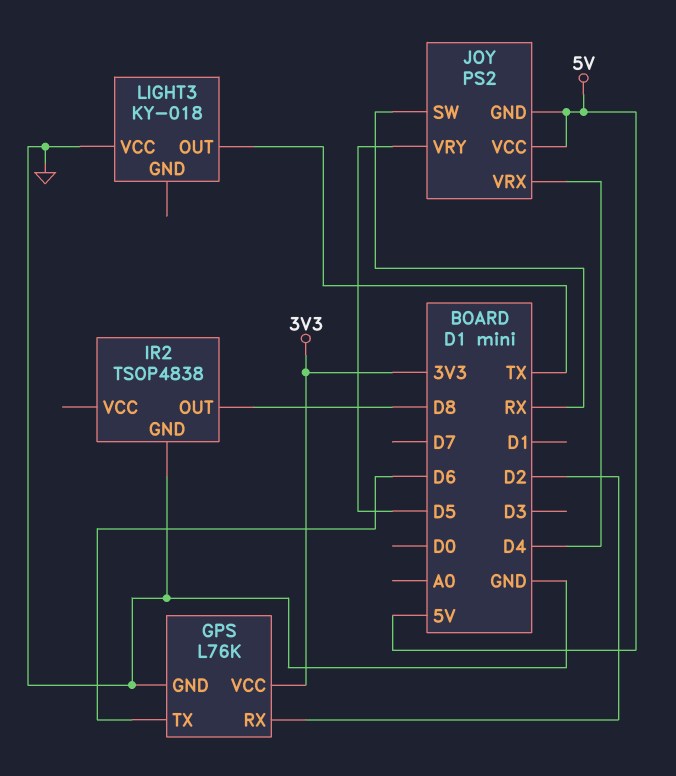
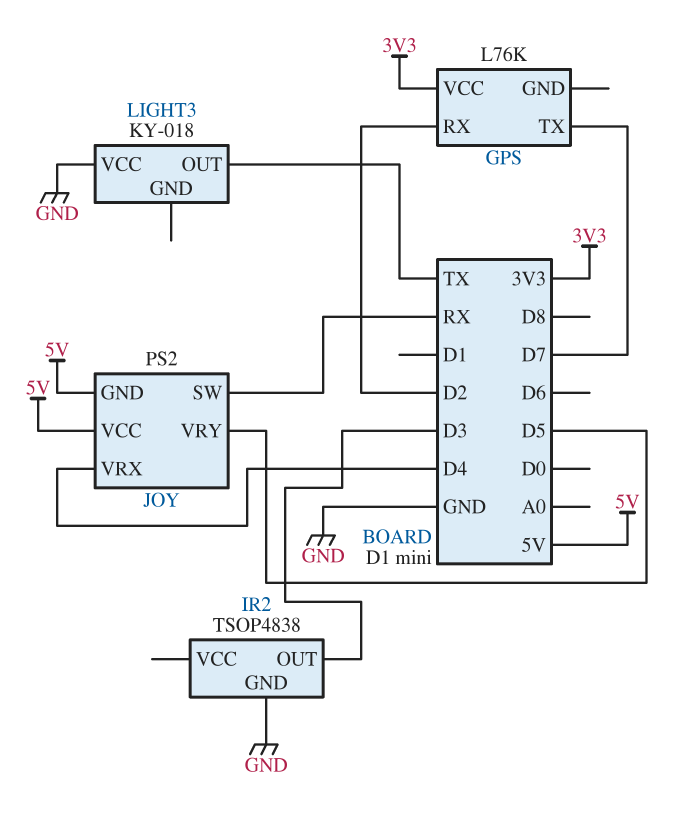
GPS pin GND: GND -> none
GPS pin TX: D6 -> D7
IR2 pin OUT: D8 -> D3

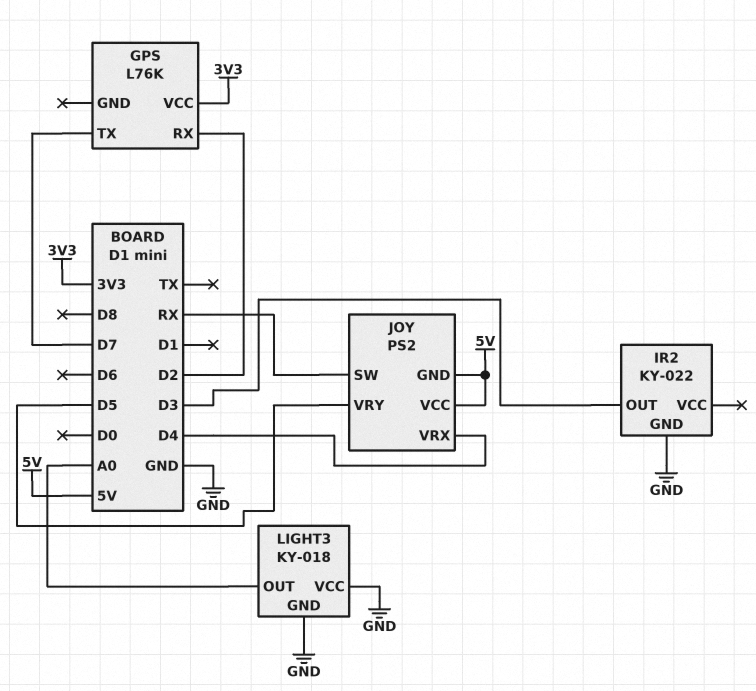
IR2: TSOP4838 -> KY-022
LIGHT3 pin GND: none -> GND
LIGHT3 pin OUT: TX -> A0

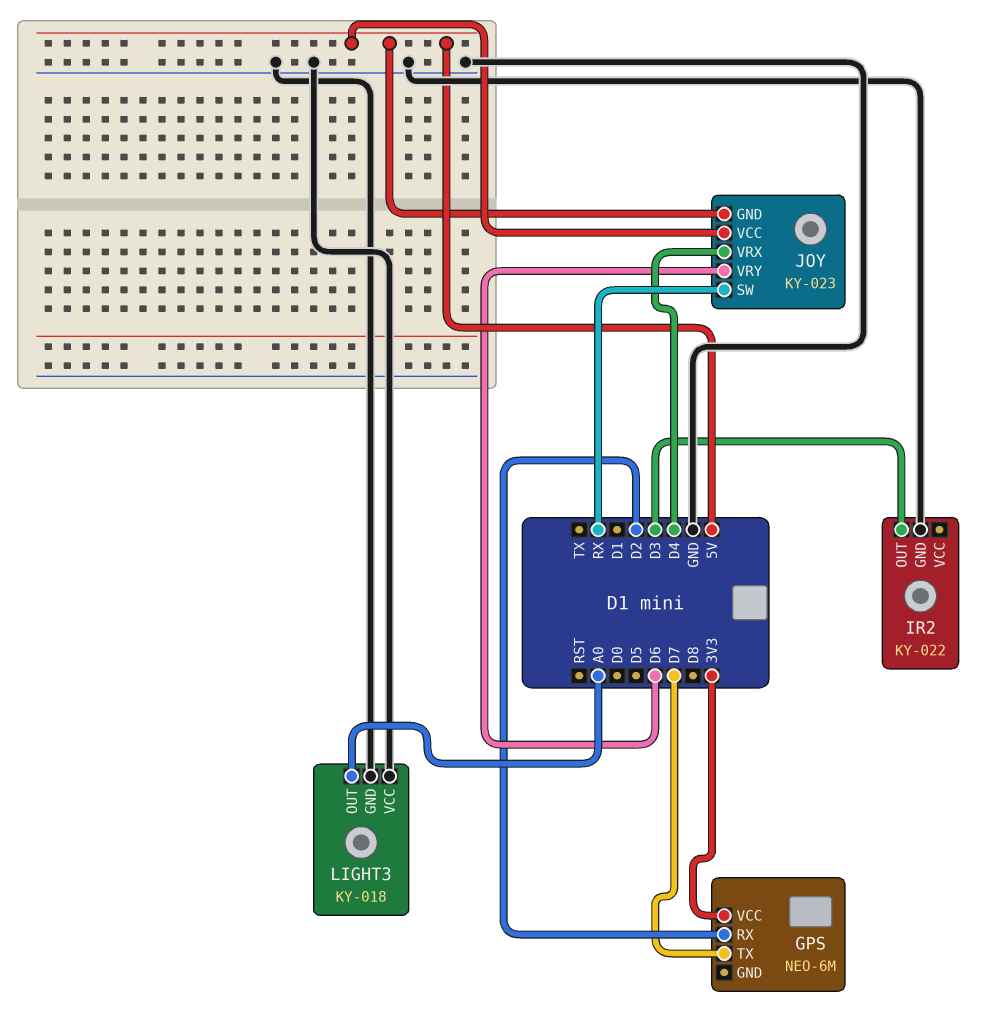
GPS: L76K -> NEO-6M
JOY: PS2 -> KY-023
JOY pin VRY: D5 -> D6

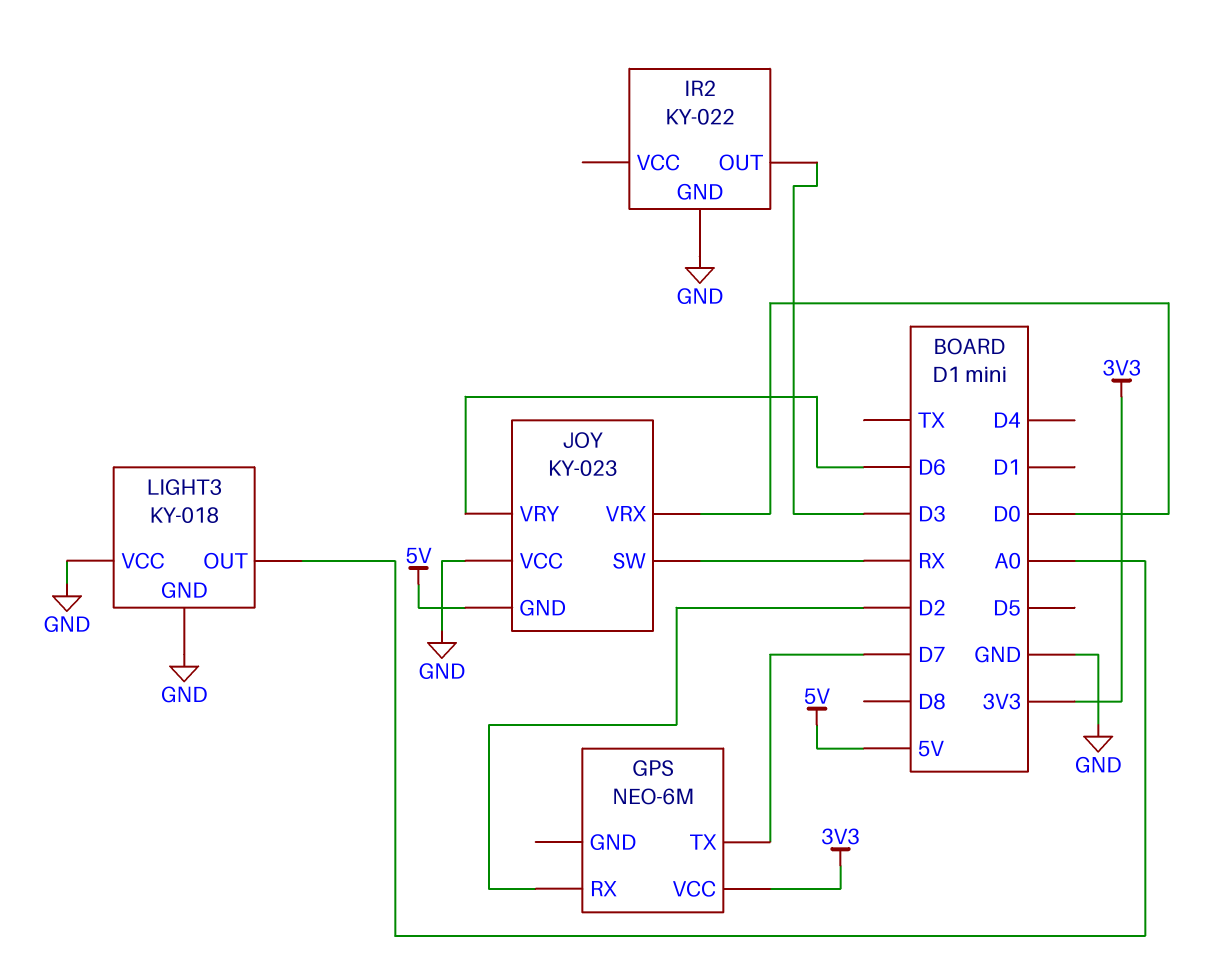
JOY pin VCC: 5V -> GND
JOY pin VRX: D4 -> D0

